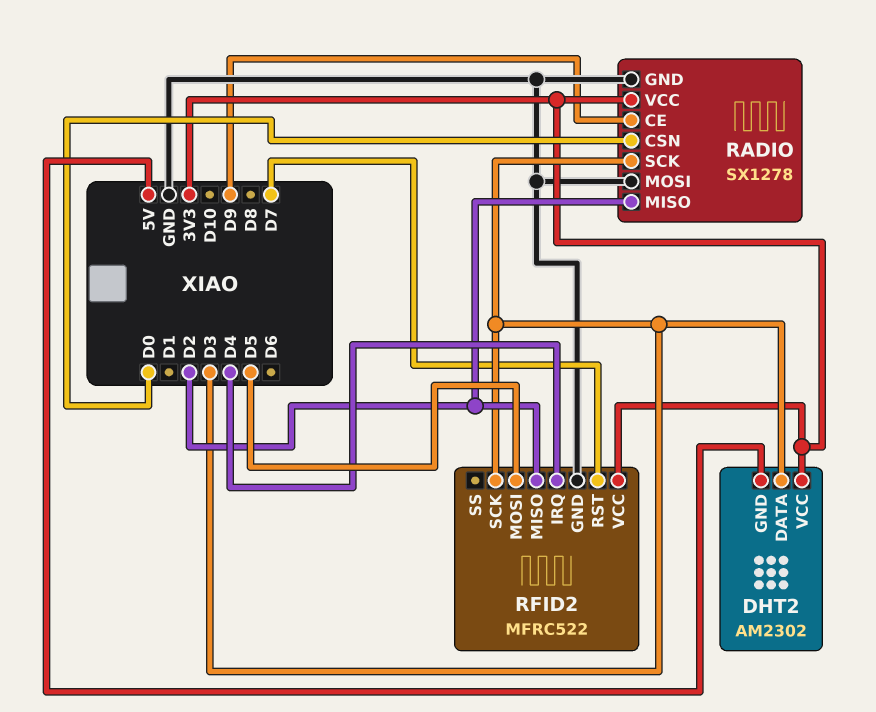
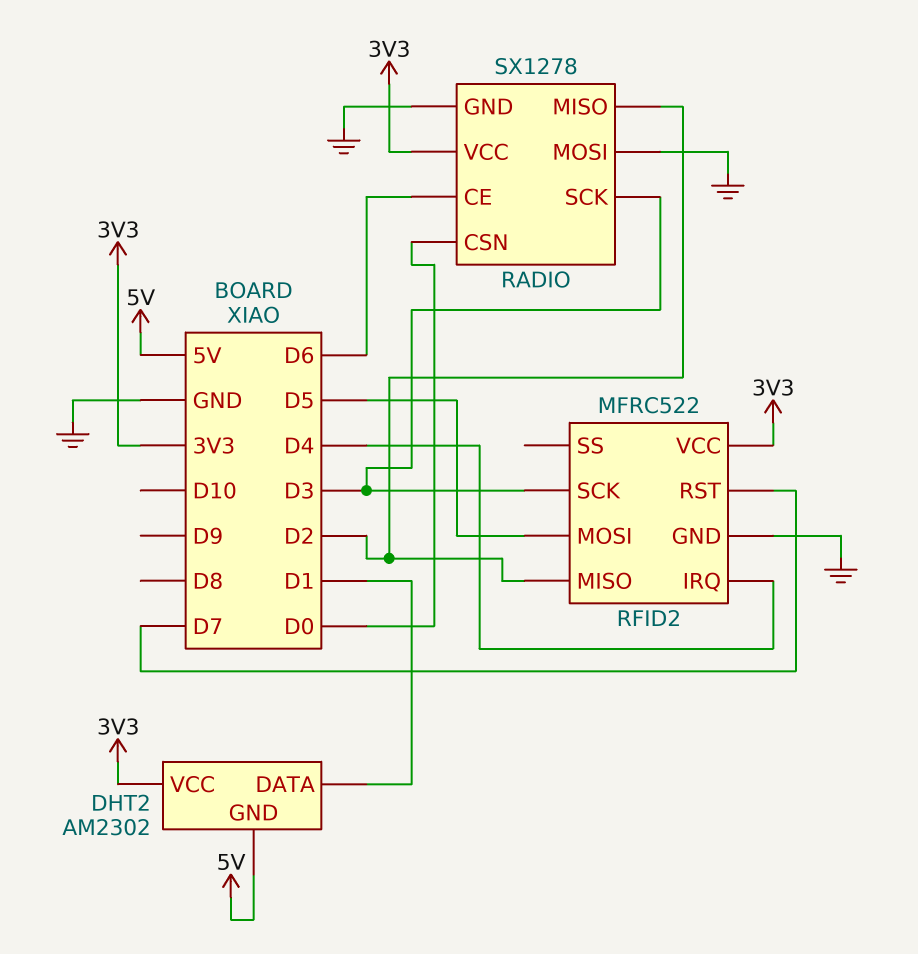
DHT2 pin DATA: D3 -> D1
RADIO pin CE: D9 -> D6

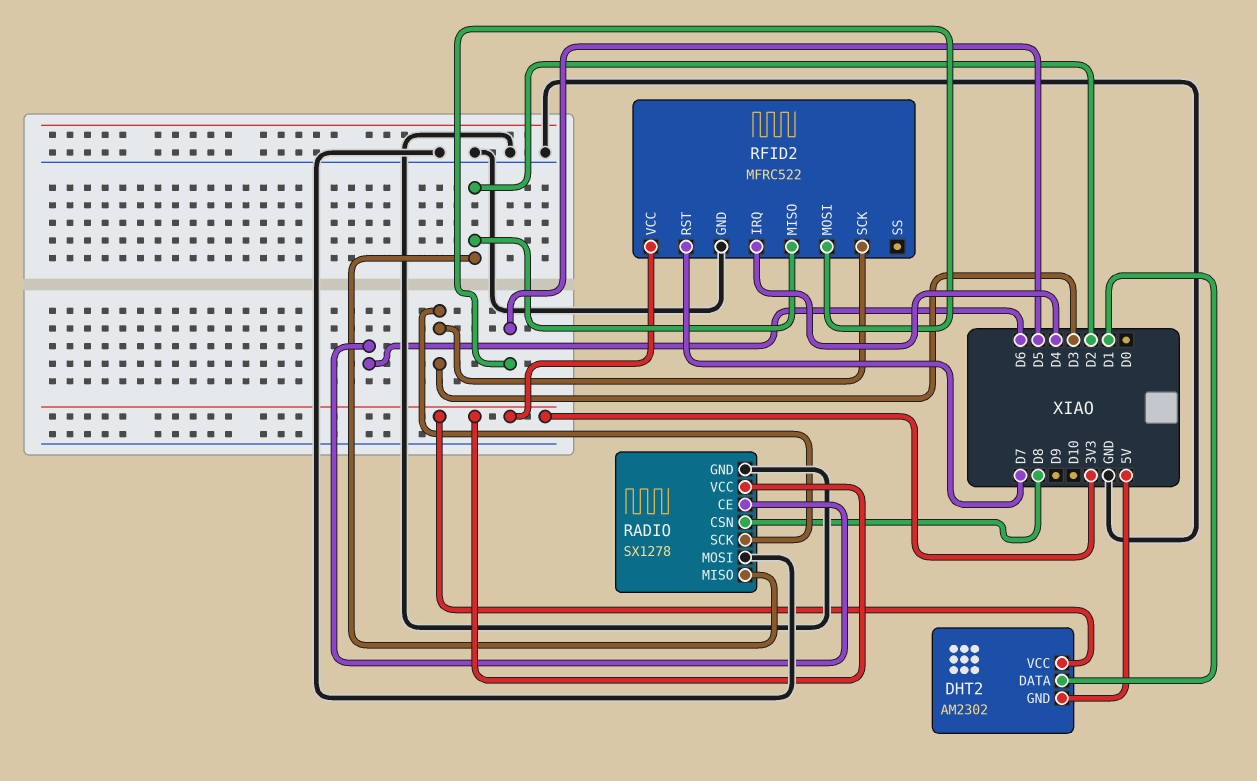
RADIO pin CSN: D0 -> D8

